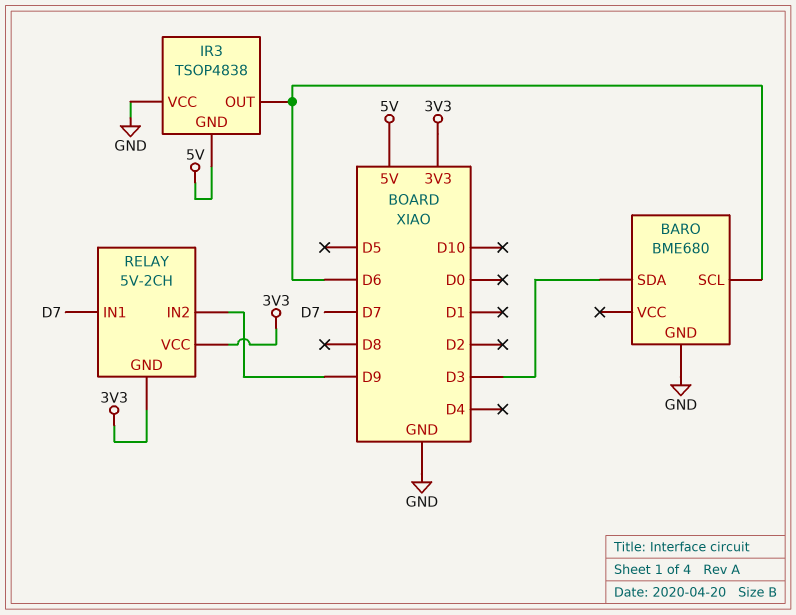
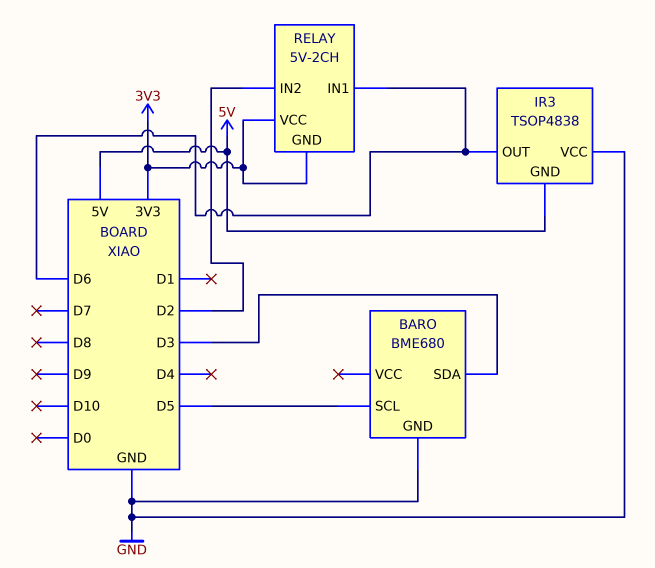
BARO pin SCL: D6 -> D5
RELAY pin IN1: D7 -> D6
RELAY pin IN2: D9 -> D2

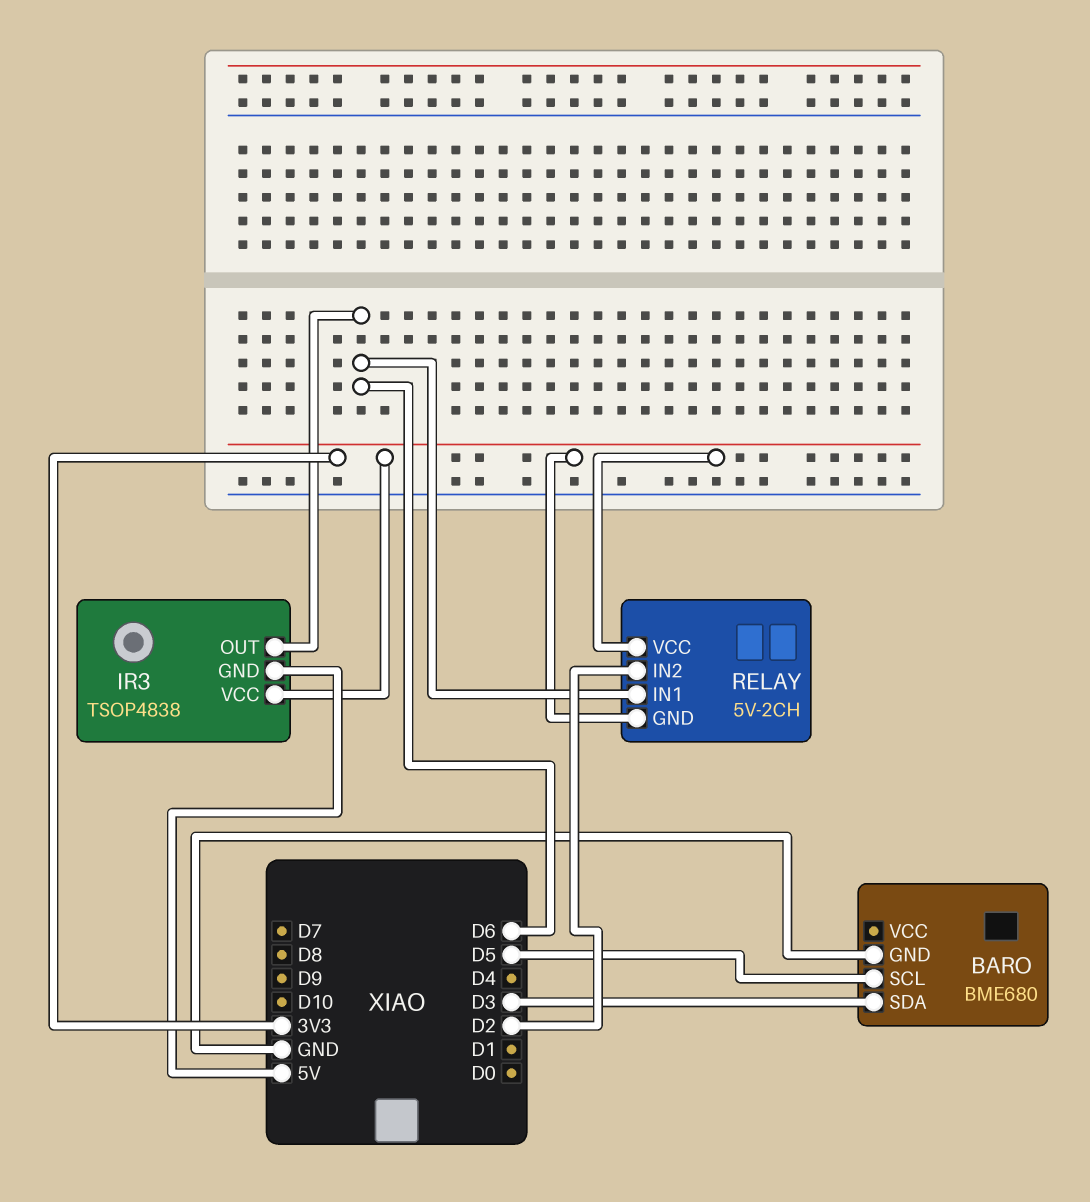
IR3 pin VCC: GND -> 3V3

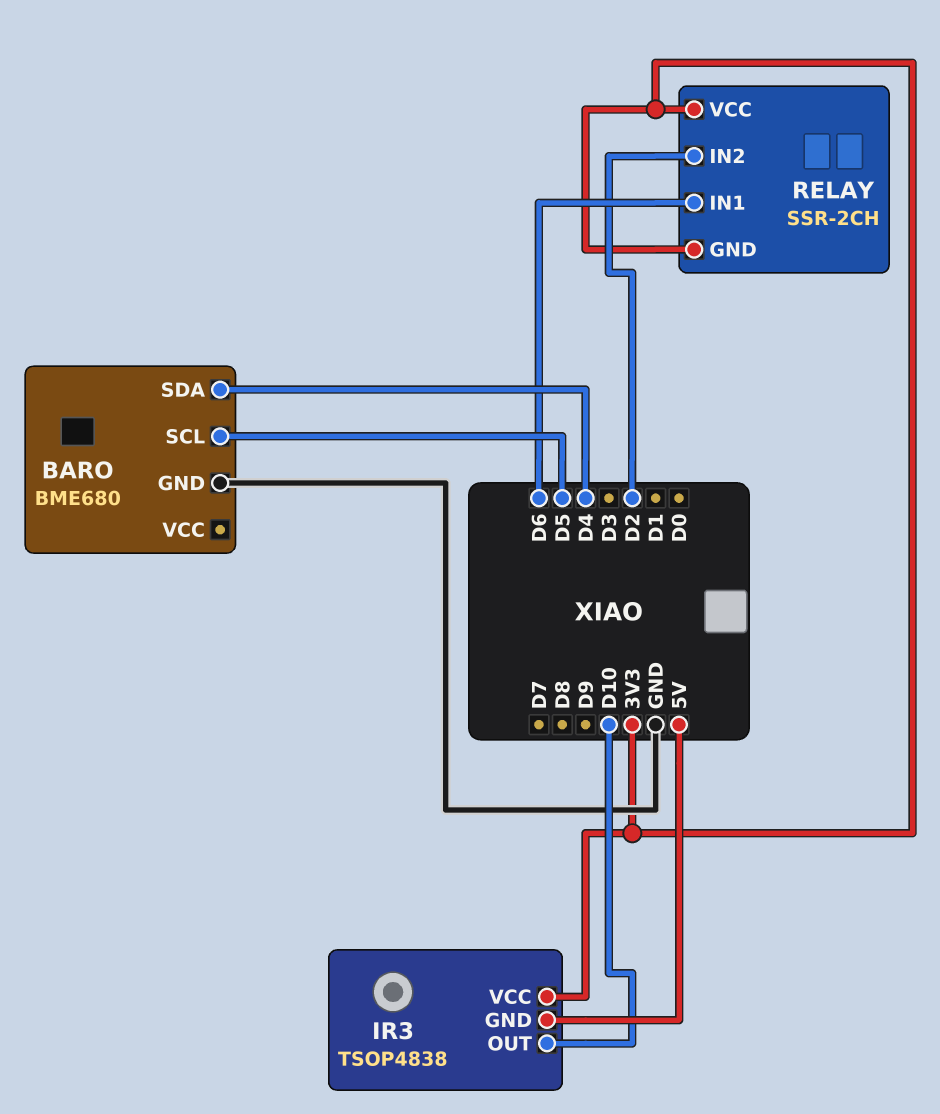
BARO pin SDA: D3 -> D4
IR3 pin OUT: D6 -> D10
RELAY: 5V-2CH -> SSR-2CH

